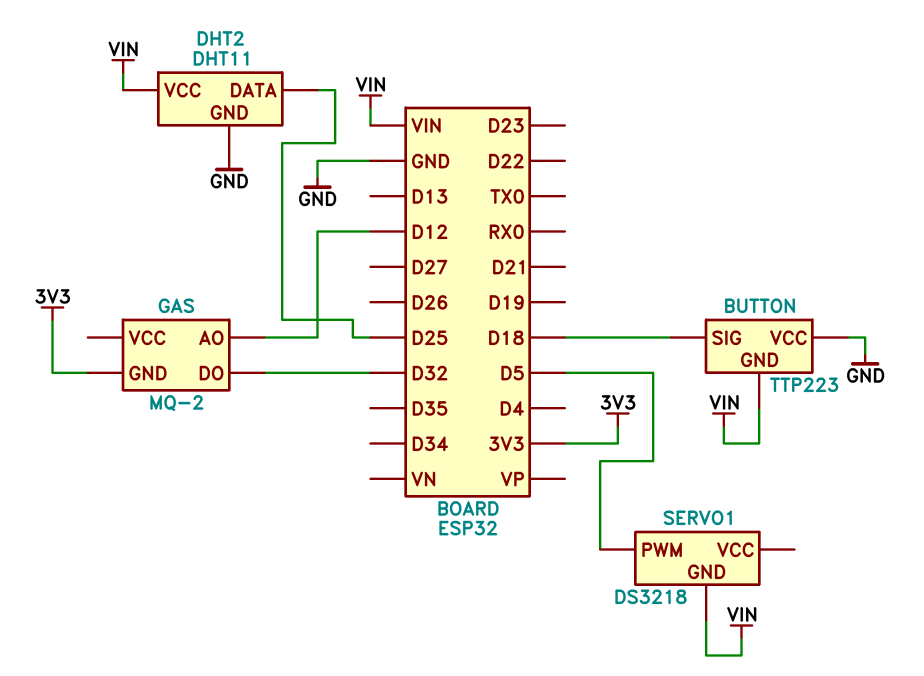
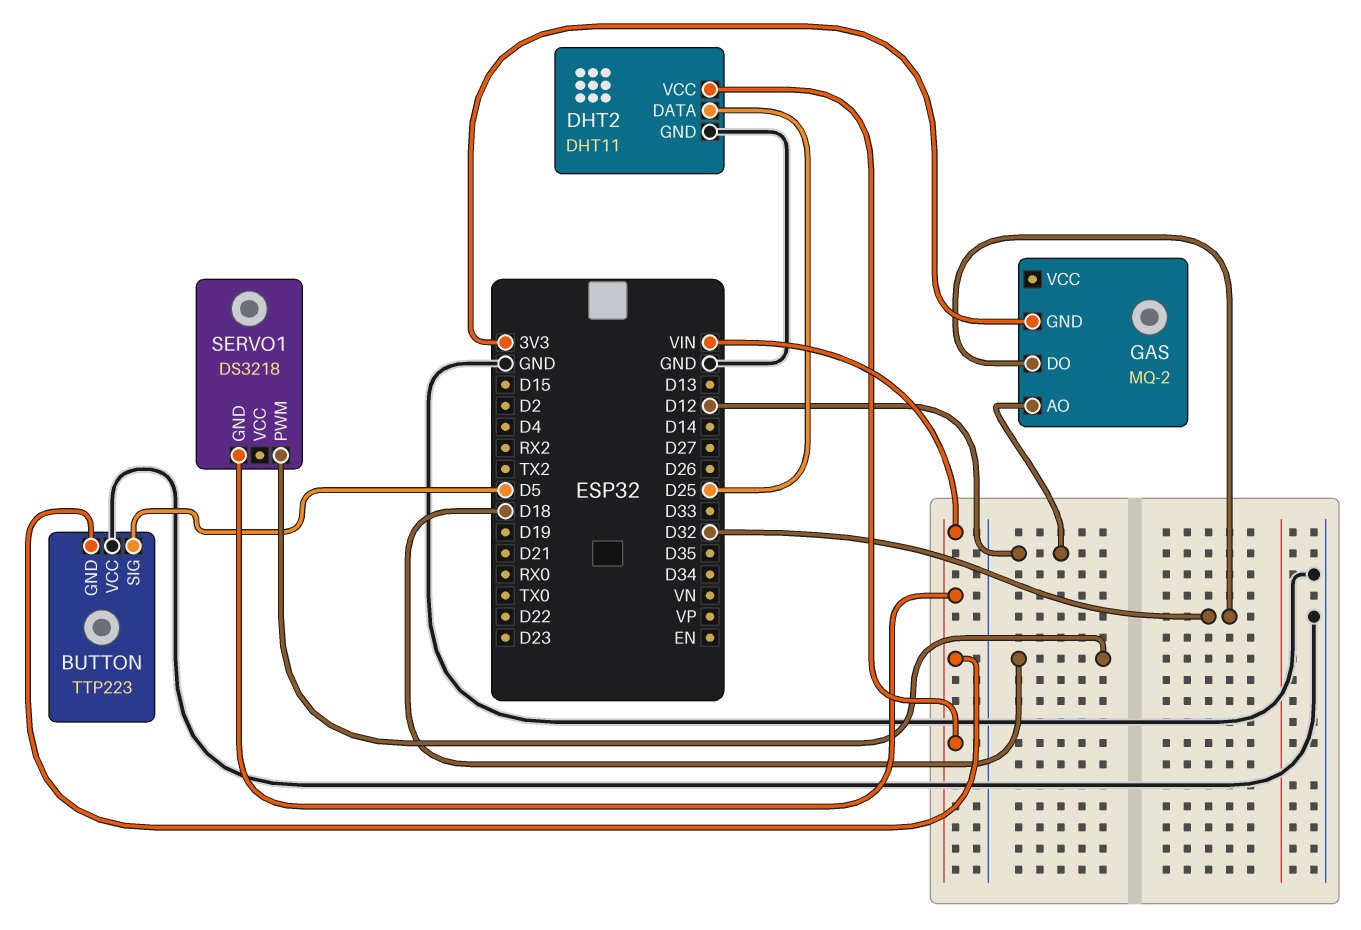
BUTTON pin SIG: D18 -> D5
SERVO1 pin PWM: D5 -> D18

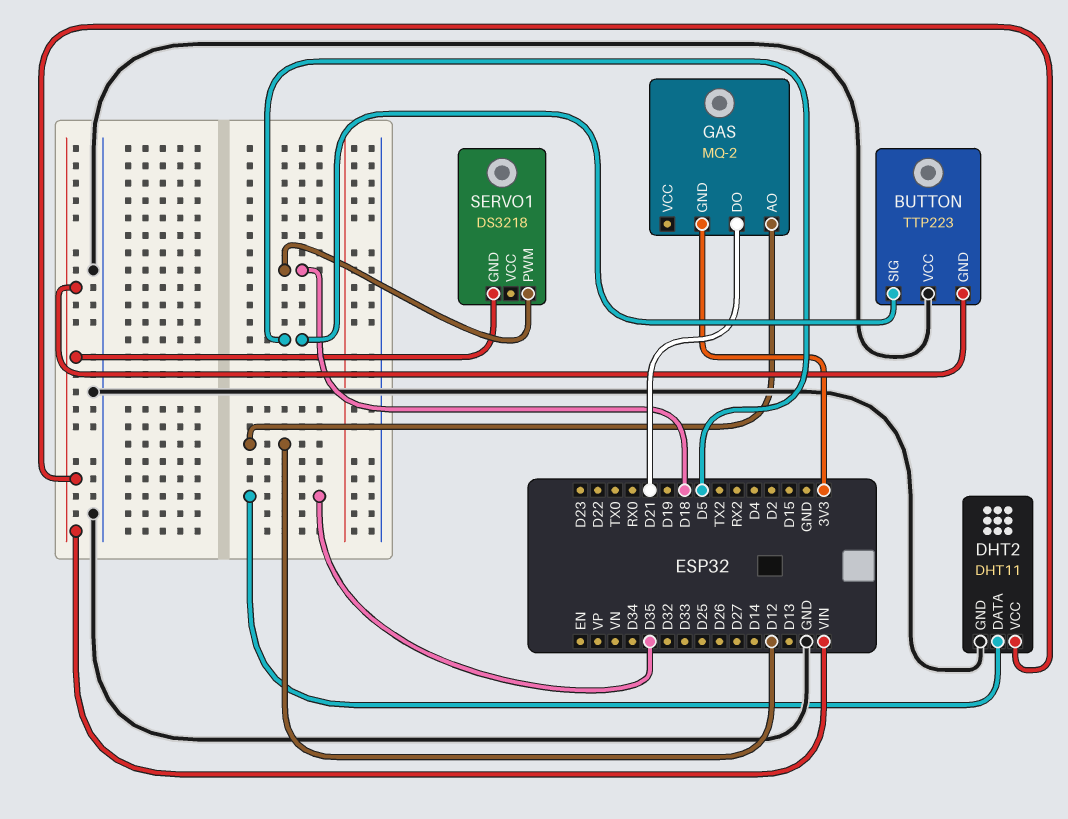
DHT2 pin DATA: D25 -> D35
GAS pin DO: D32 -> D21

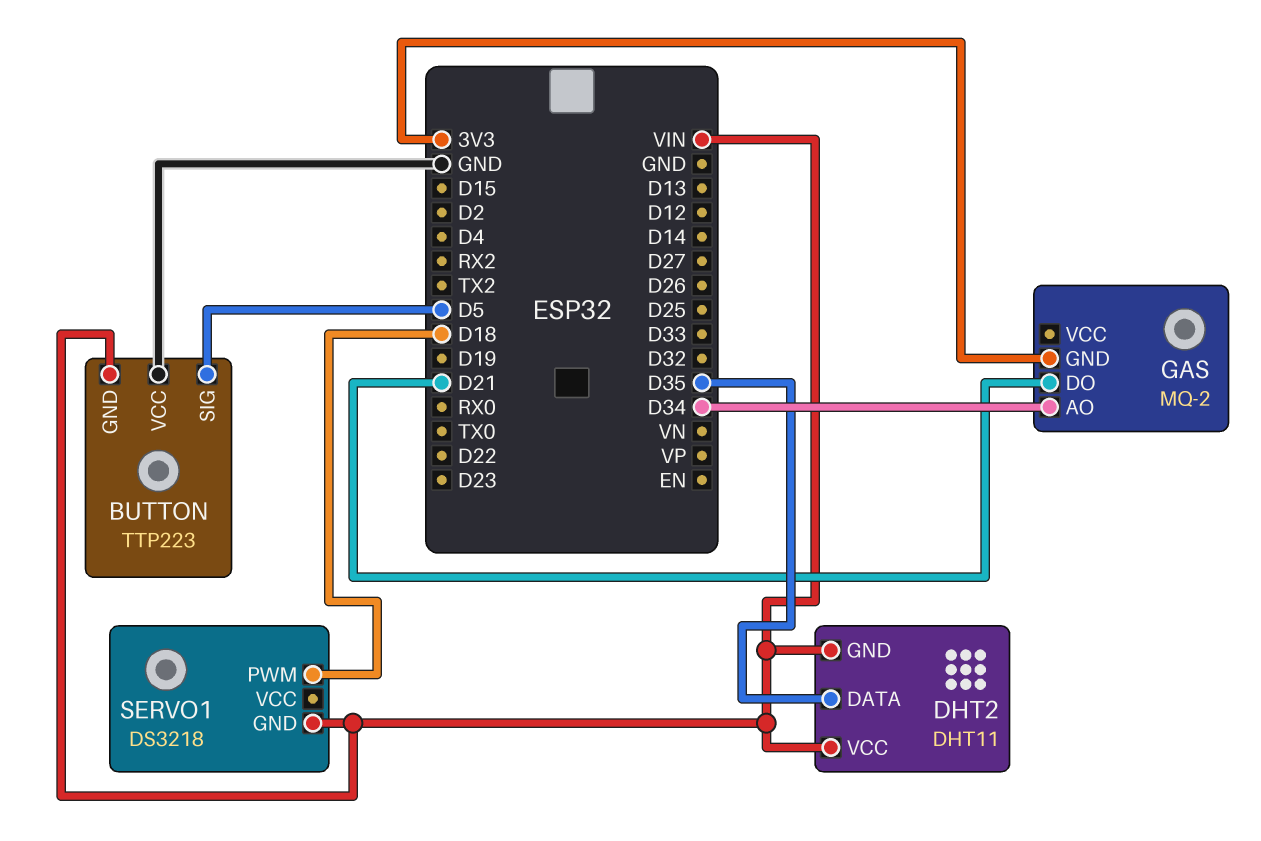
DHT2 pin GND: GND -> VIN
GAS pin AO: D12 -> D34

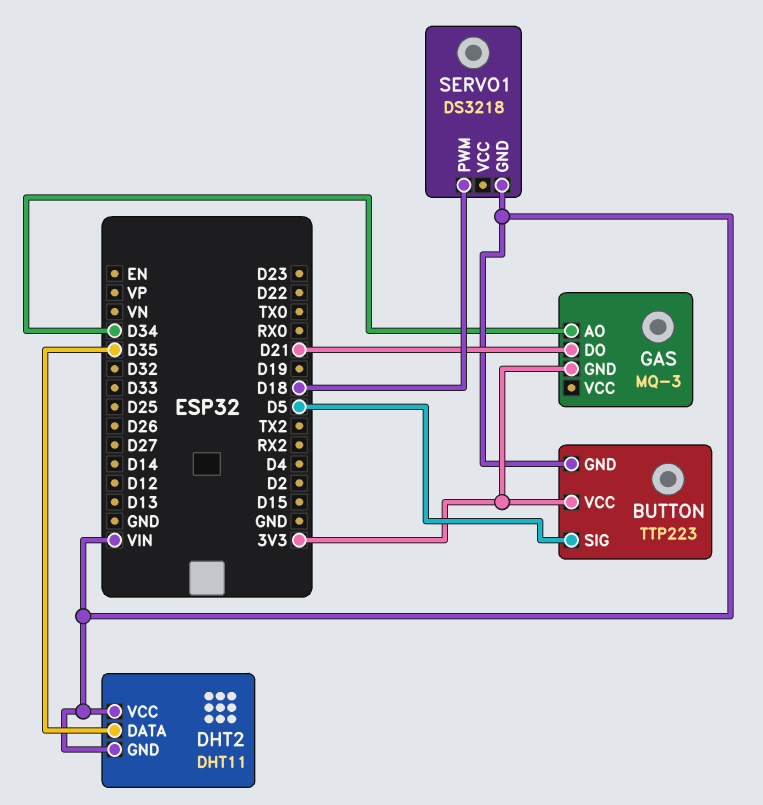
BUTTON pin VCC: GND -> 3V3
GAS: MQ-2 -> MQ-3

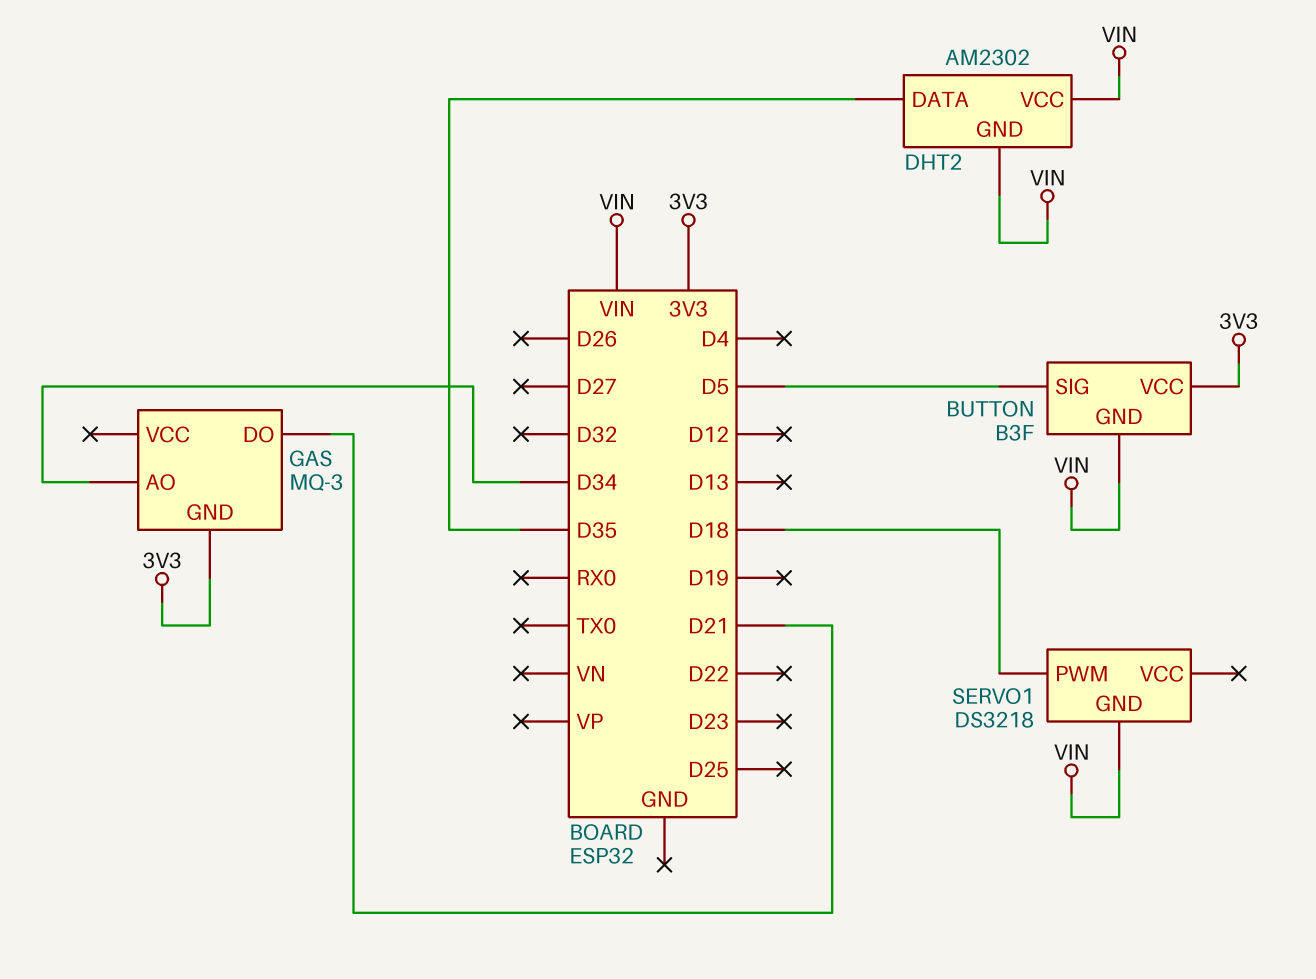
BUTTON: TTP223 -> B3F
DHT2: DHT11 -> AM2302

